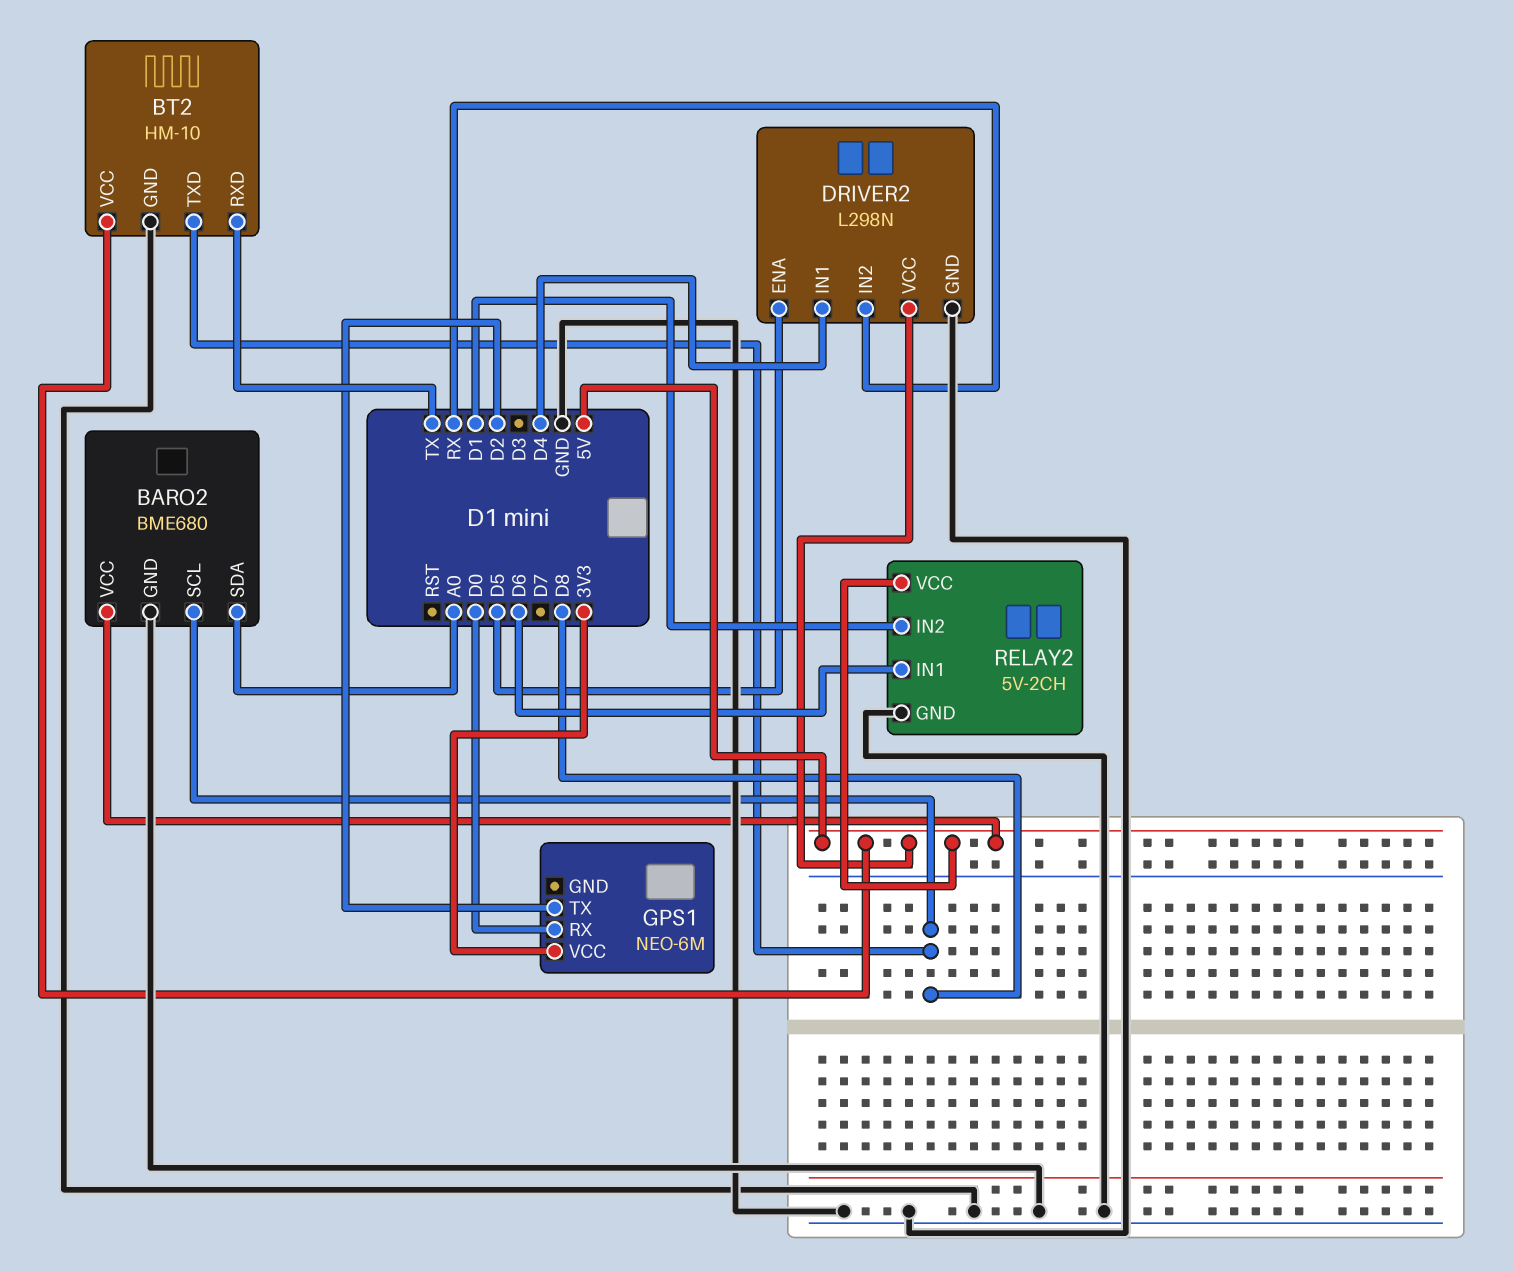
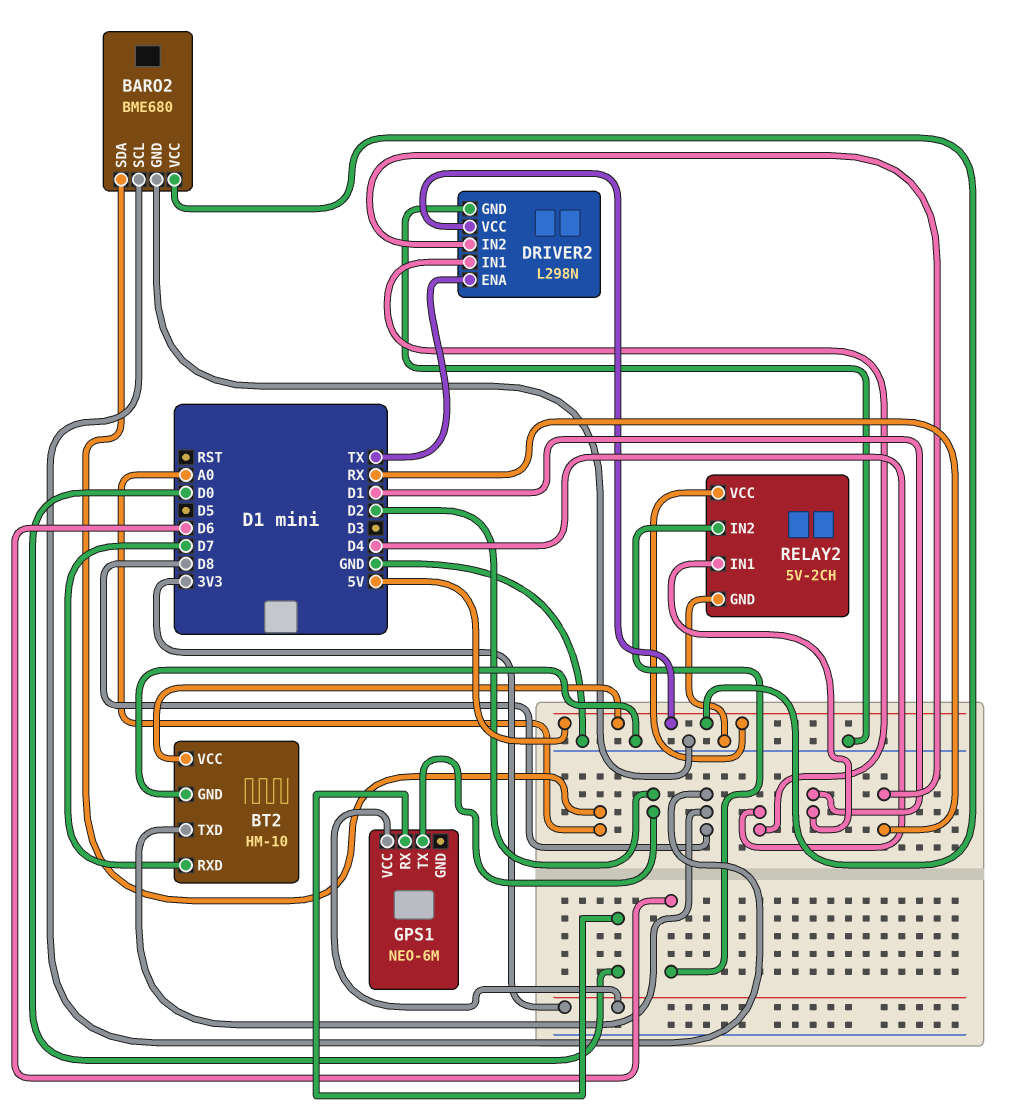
BT2 pin RXD: TX -> D7
DRIVER2 pin ENA: D5 -> TX
RELAY2 pin IN1: D6 -> D1
RELAY2 pin IN2: D1 -> D6

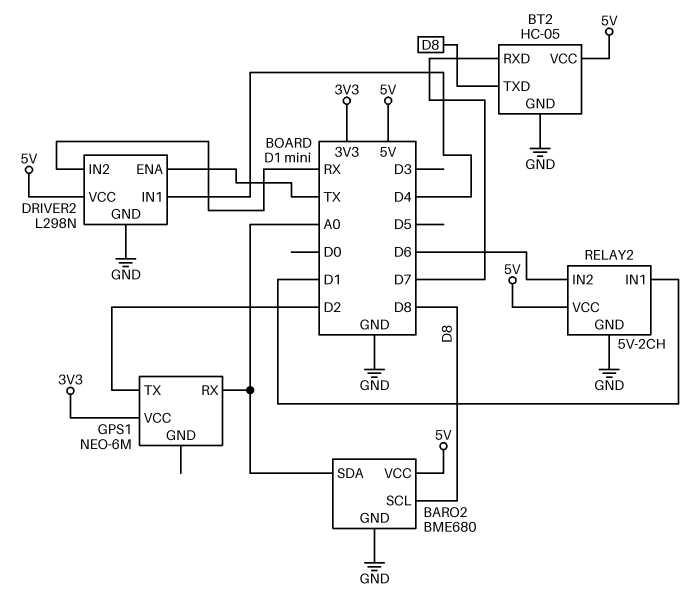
BT2: HM-10 -> HC-05
GPS1 pin RX: D0 -> A0

